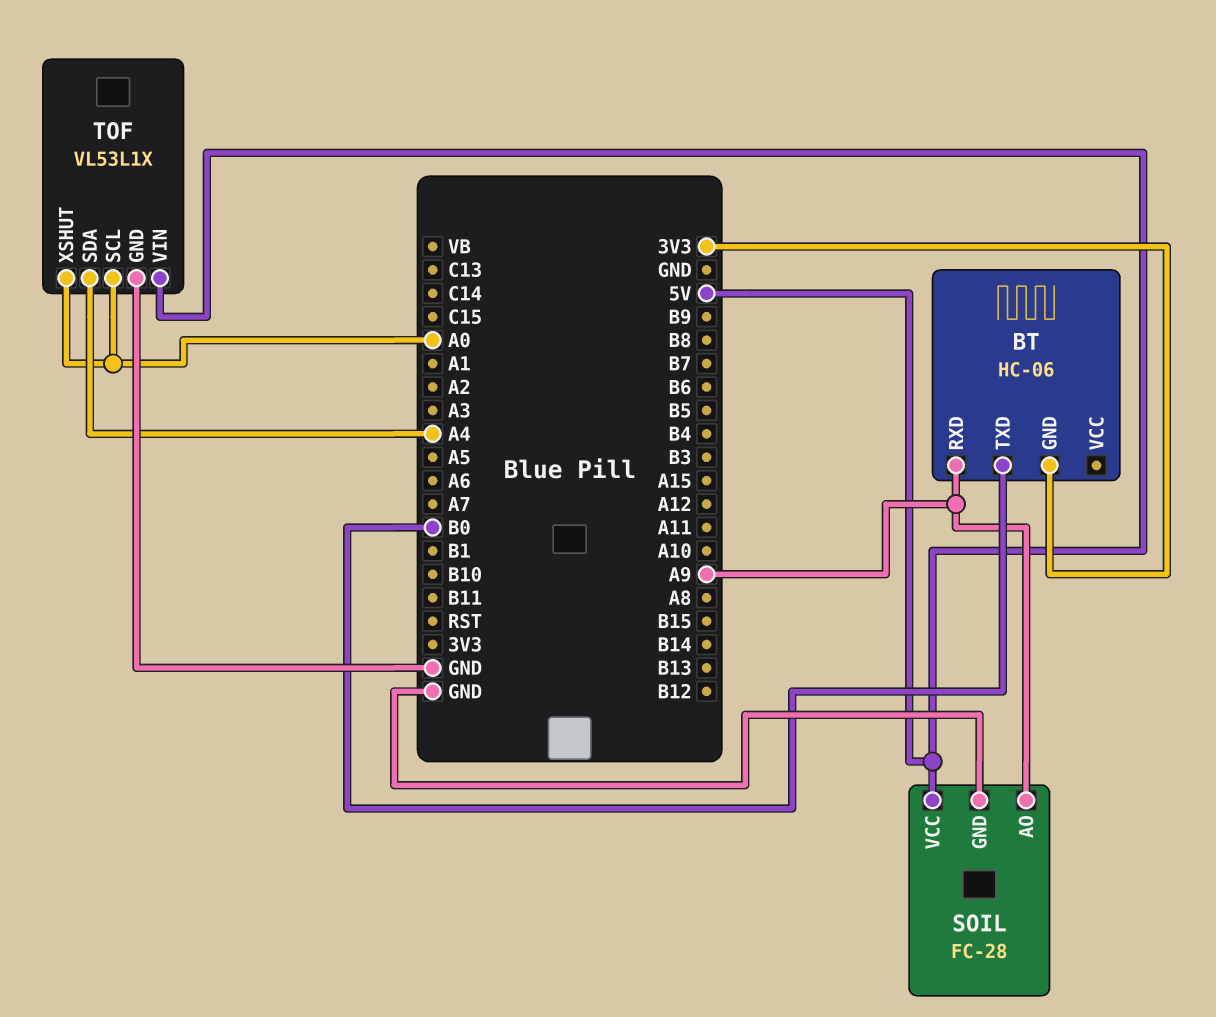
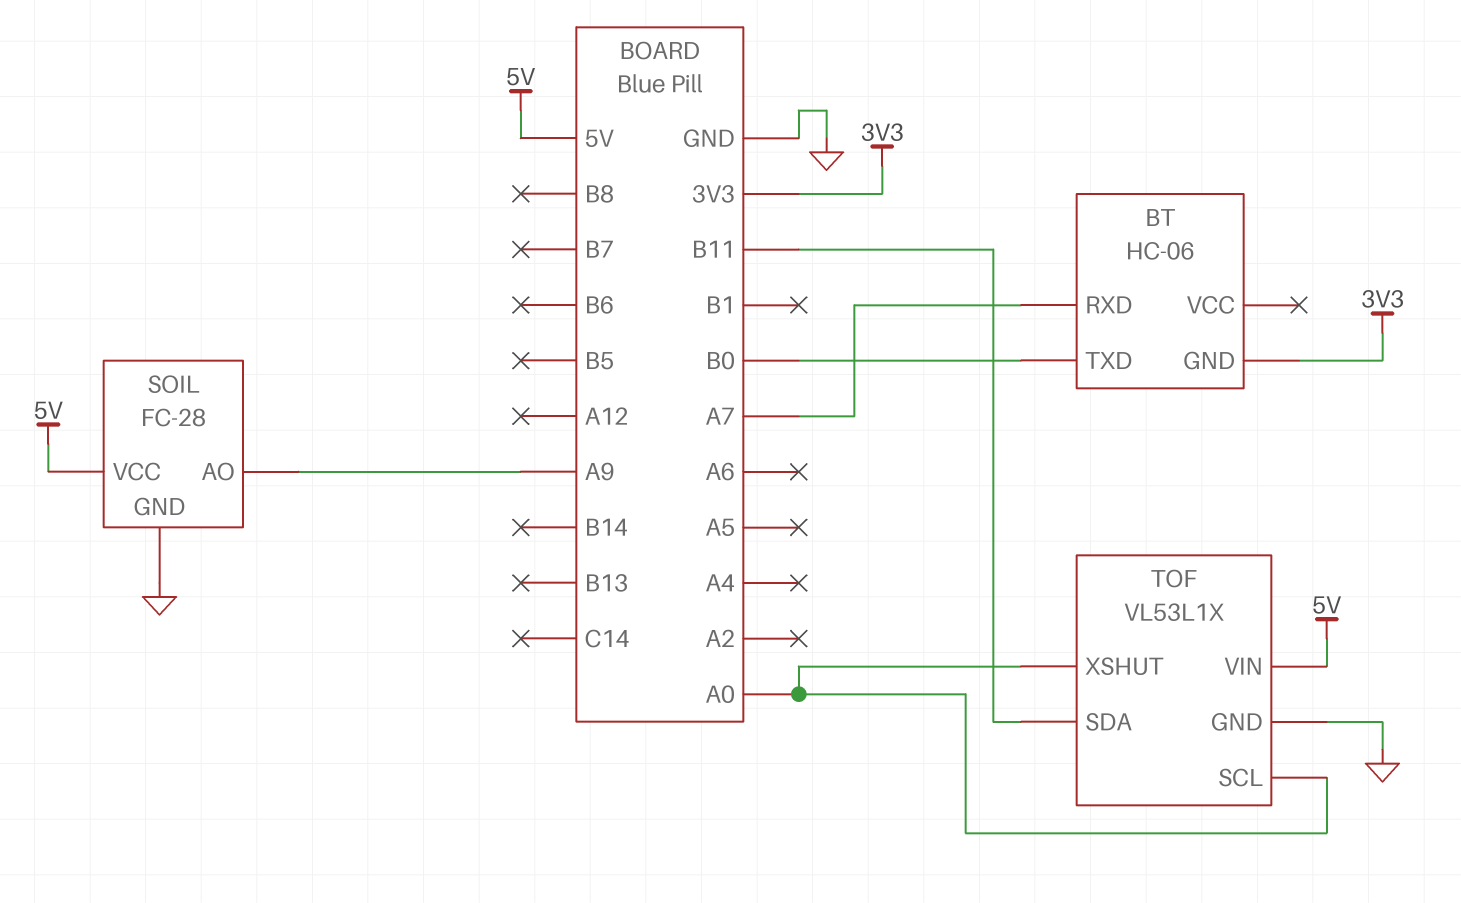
BT pin RXD: A9 -> A7
TOF pin SDA: A4 -> B11

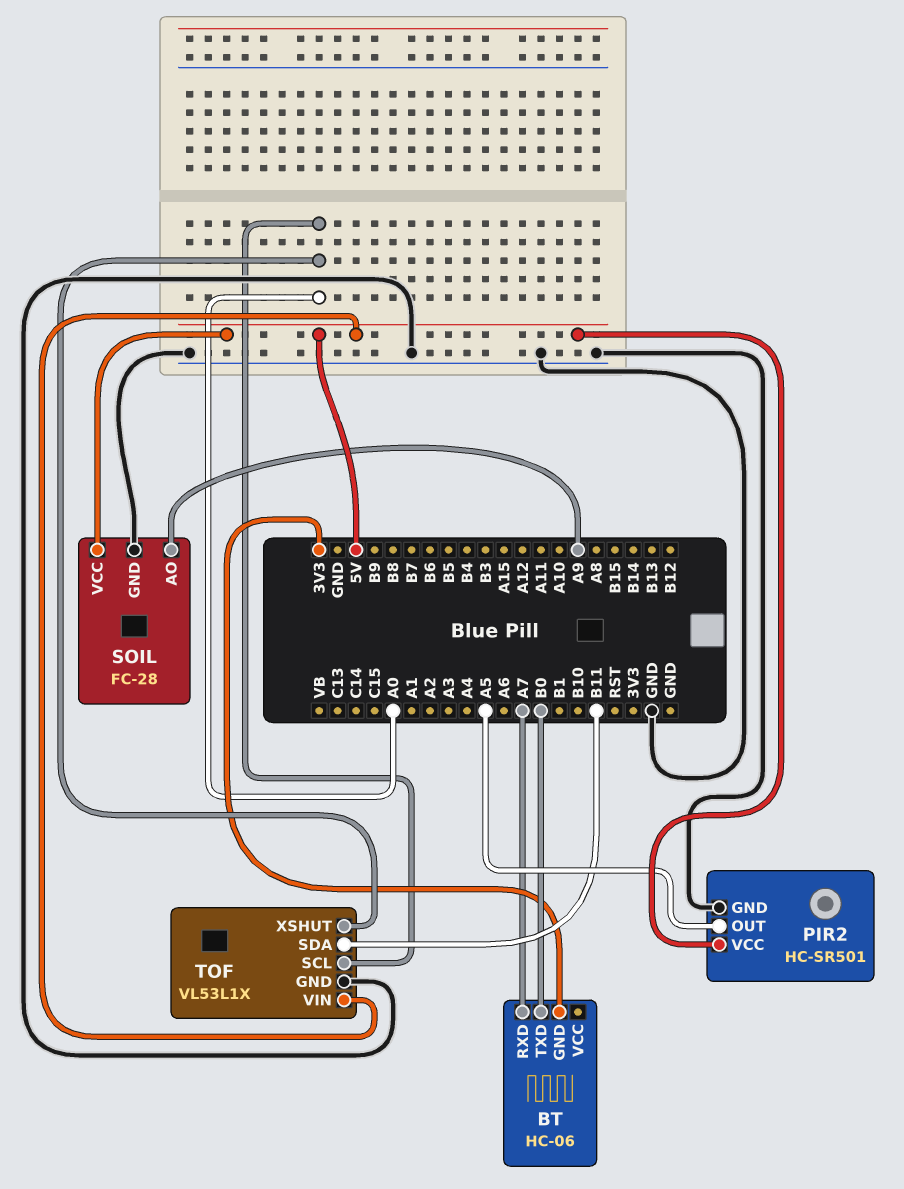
PIR2: none -> HC-SR501
PIR2 pin GND: none -> GND
PIR2 pin OUT: none -> A5
PIR2 pin VCC: none -> 5V

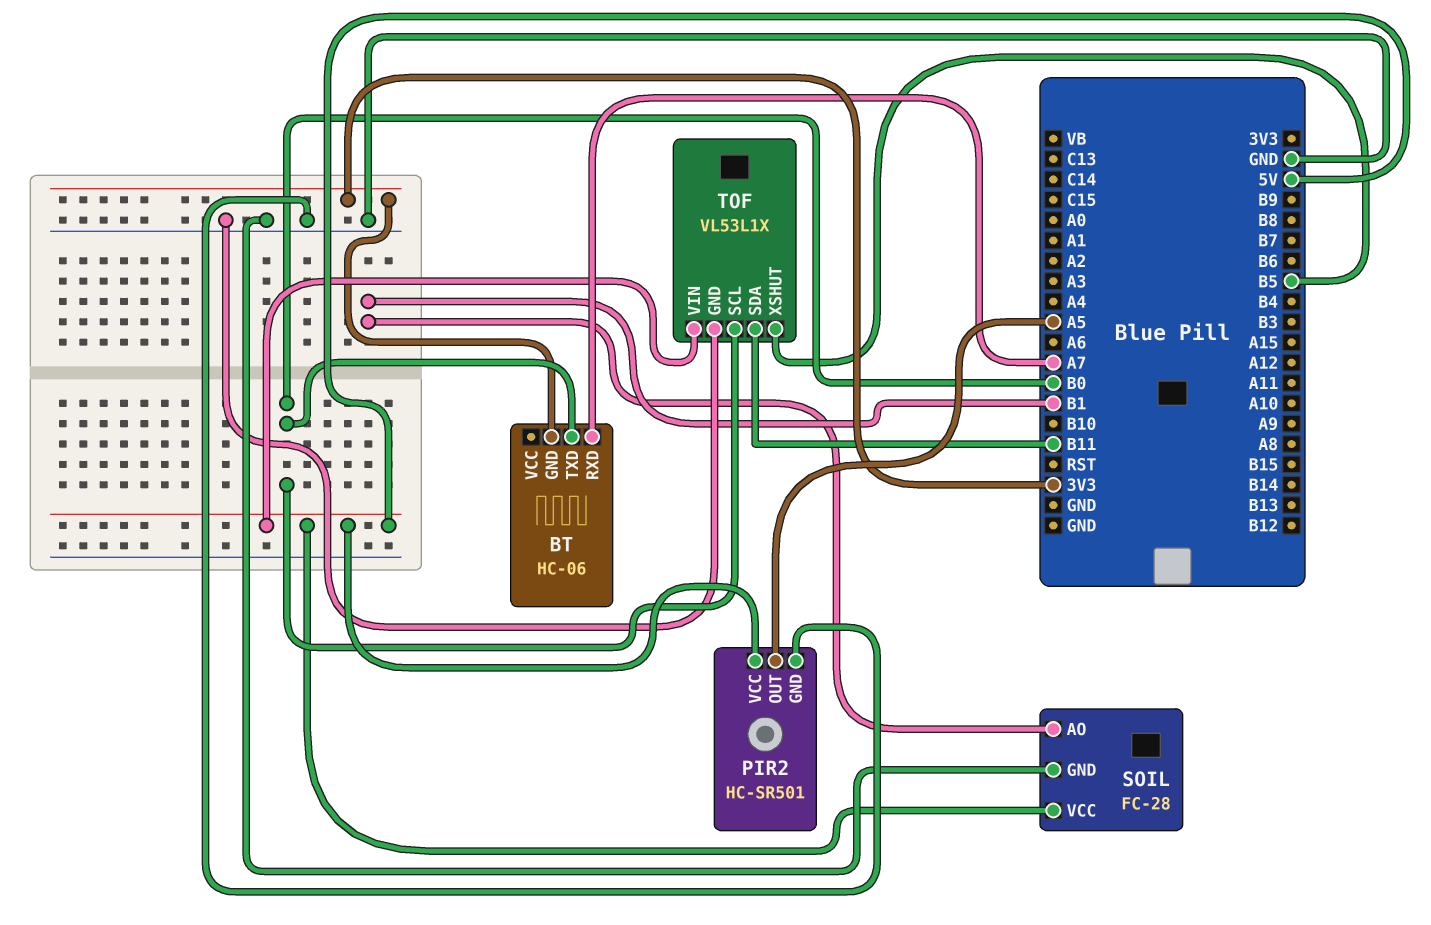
SOIL pin AO: A9 -> B1
TOF pin SCL: A0 -> B0
TOF pin XSHUT: A0 -> B5

